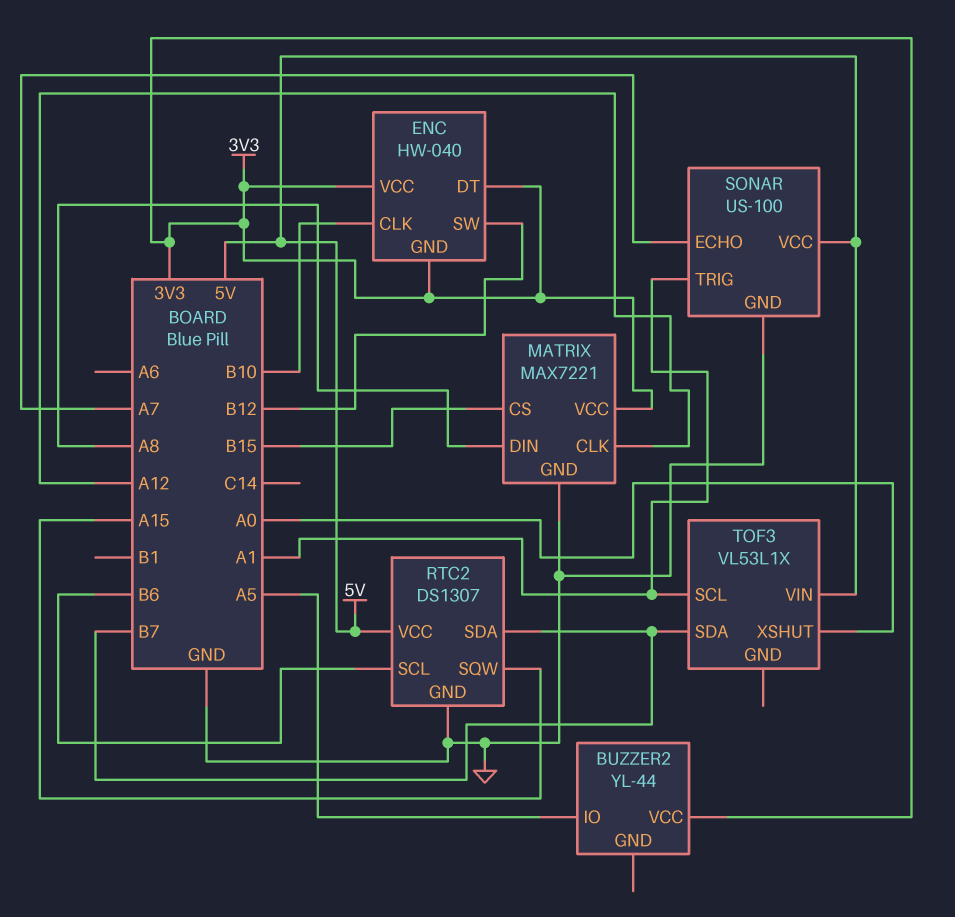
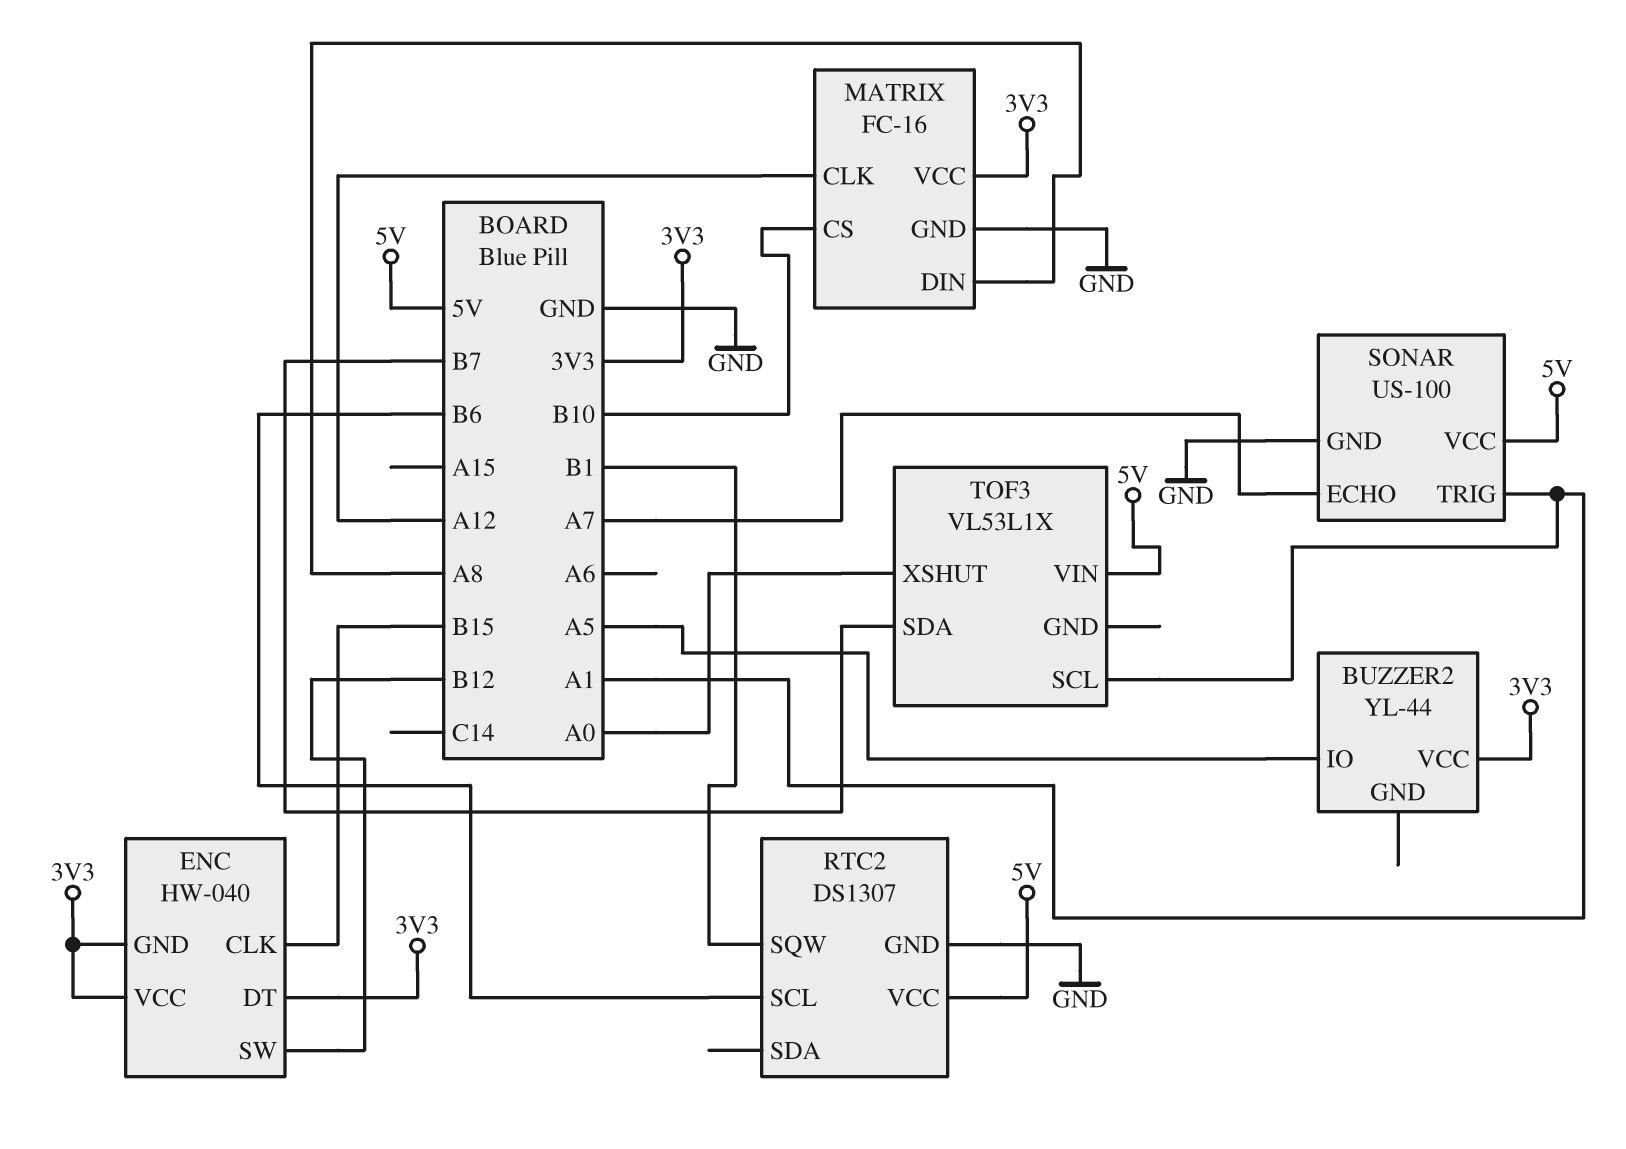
ENC pin CLK: B10 -> B15
MATRIX: MAX7221 -> FC-16
MATRIX pin CS: B15 -> B10
RTC2 pin SDA: B7 -> none
RTC2 pin SQW: A15 -> B1

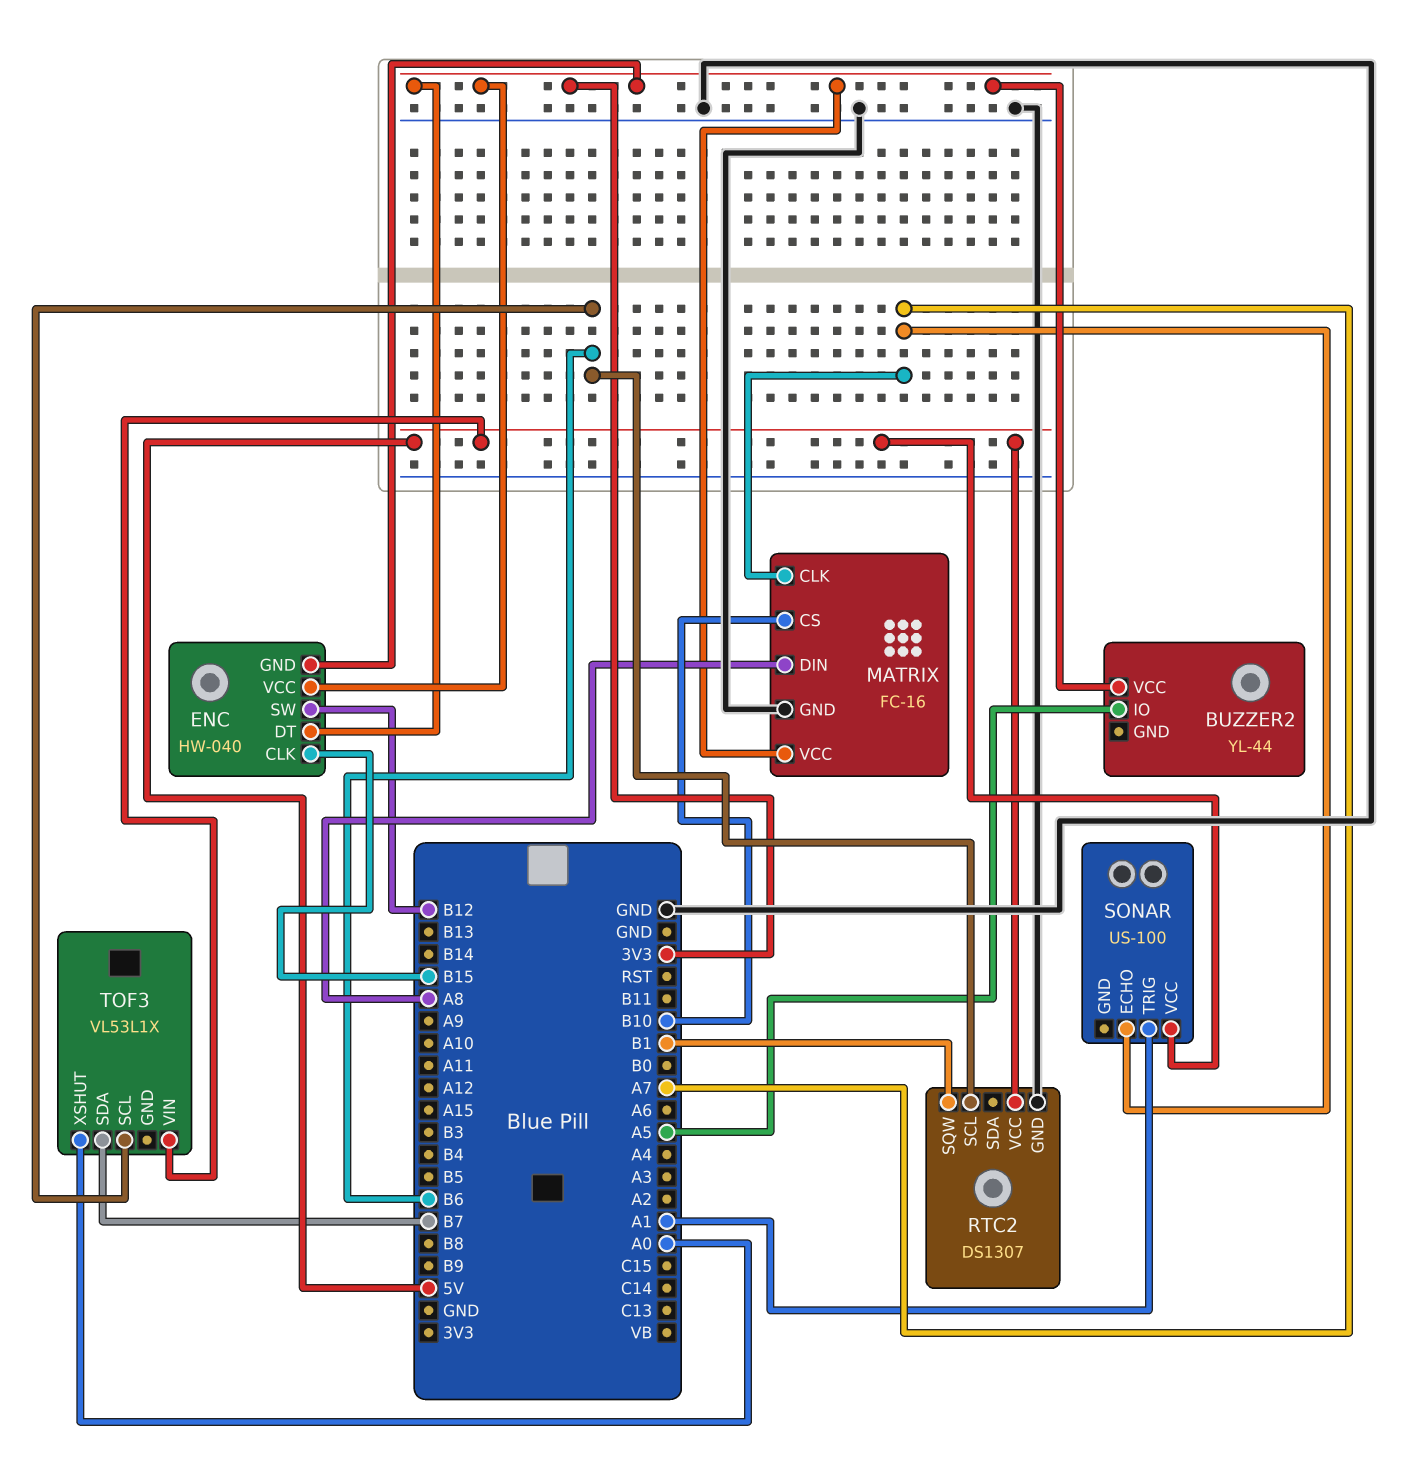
MATRIX pin CLK: A12 -> A7
SONAR pin GND: GND -> none
TOF3 pin SCL: A1 -> B6

